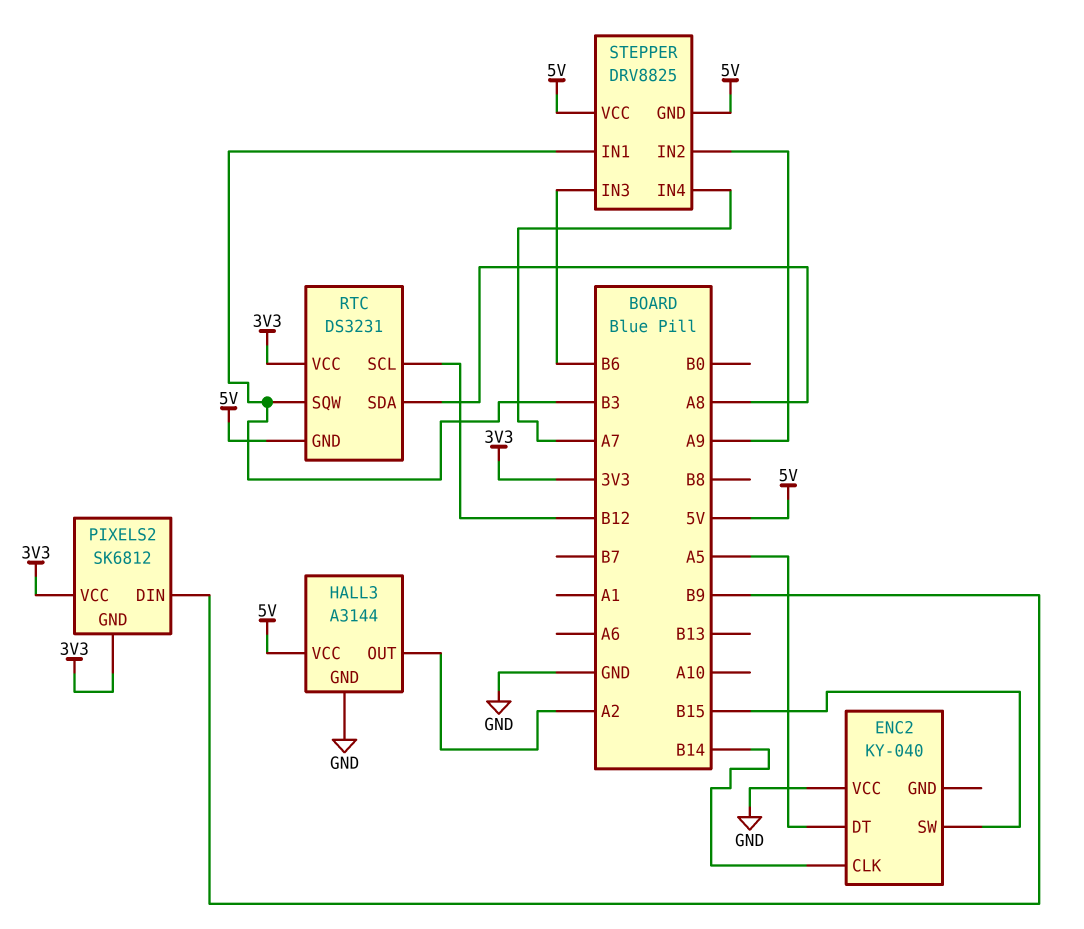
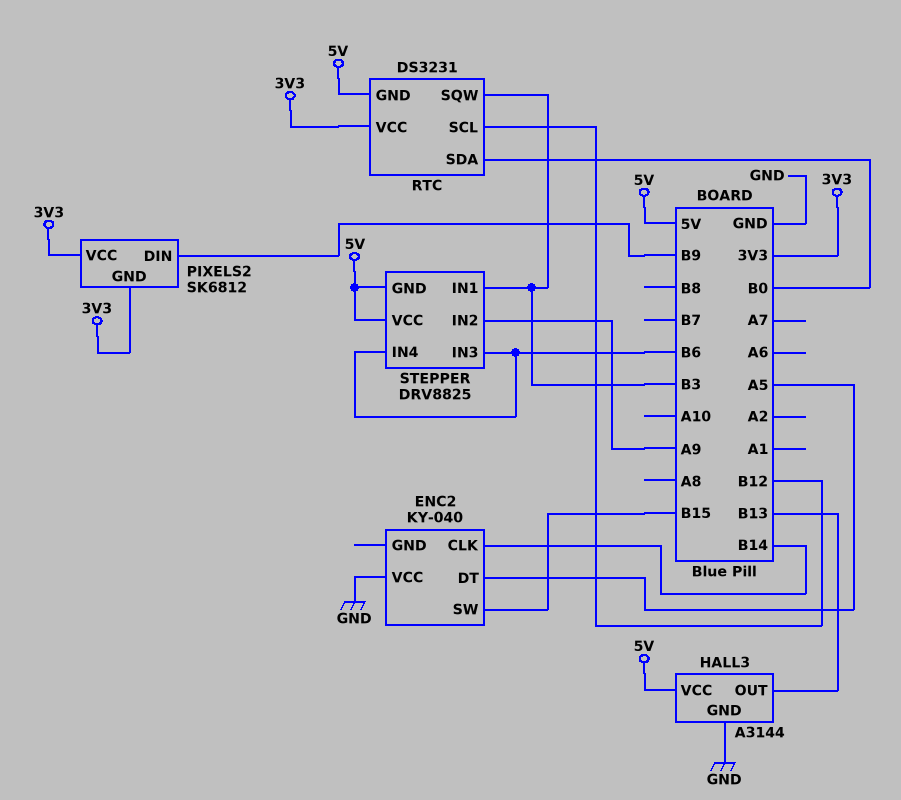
HALL3 pin OUT: A2 -> B13
RTC pin SDA: A8 -> B0
STEPPER pin IN4: A7 -> B6

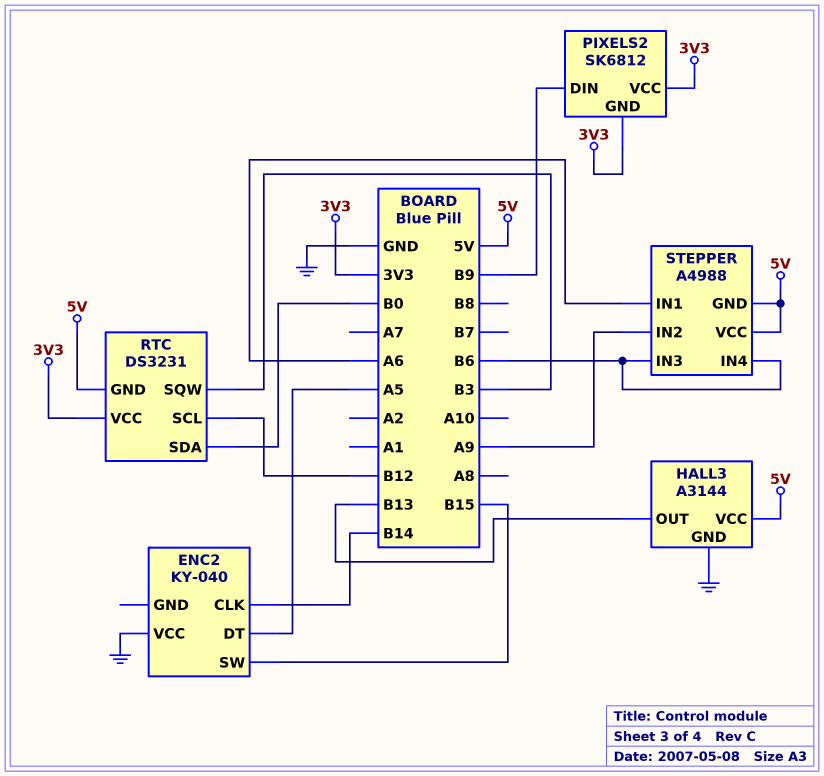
STEPPER: DRV8825 -> A4988
STEPPER pin IN1: B3 -> A6

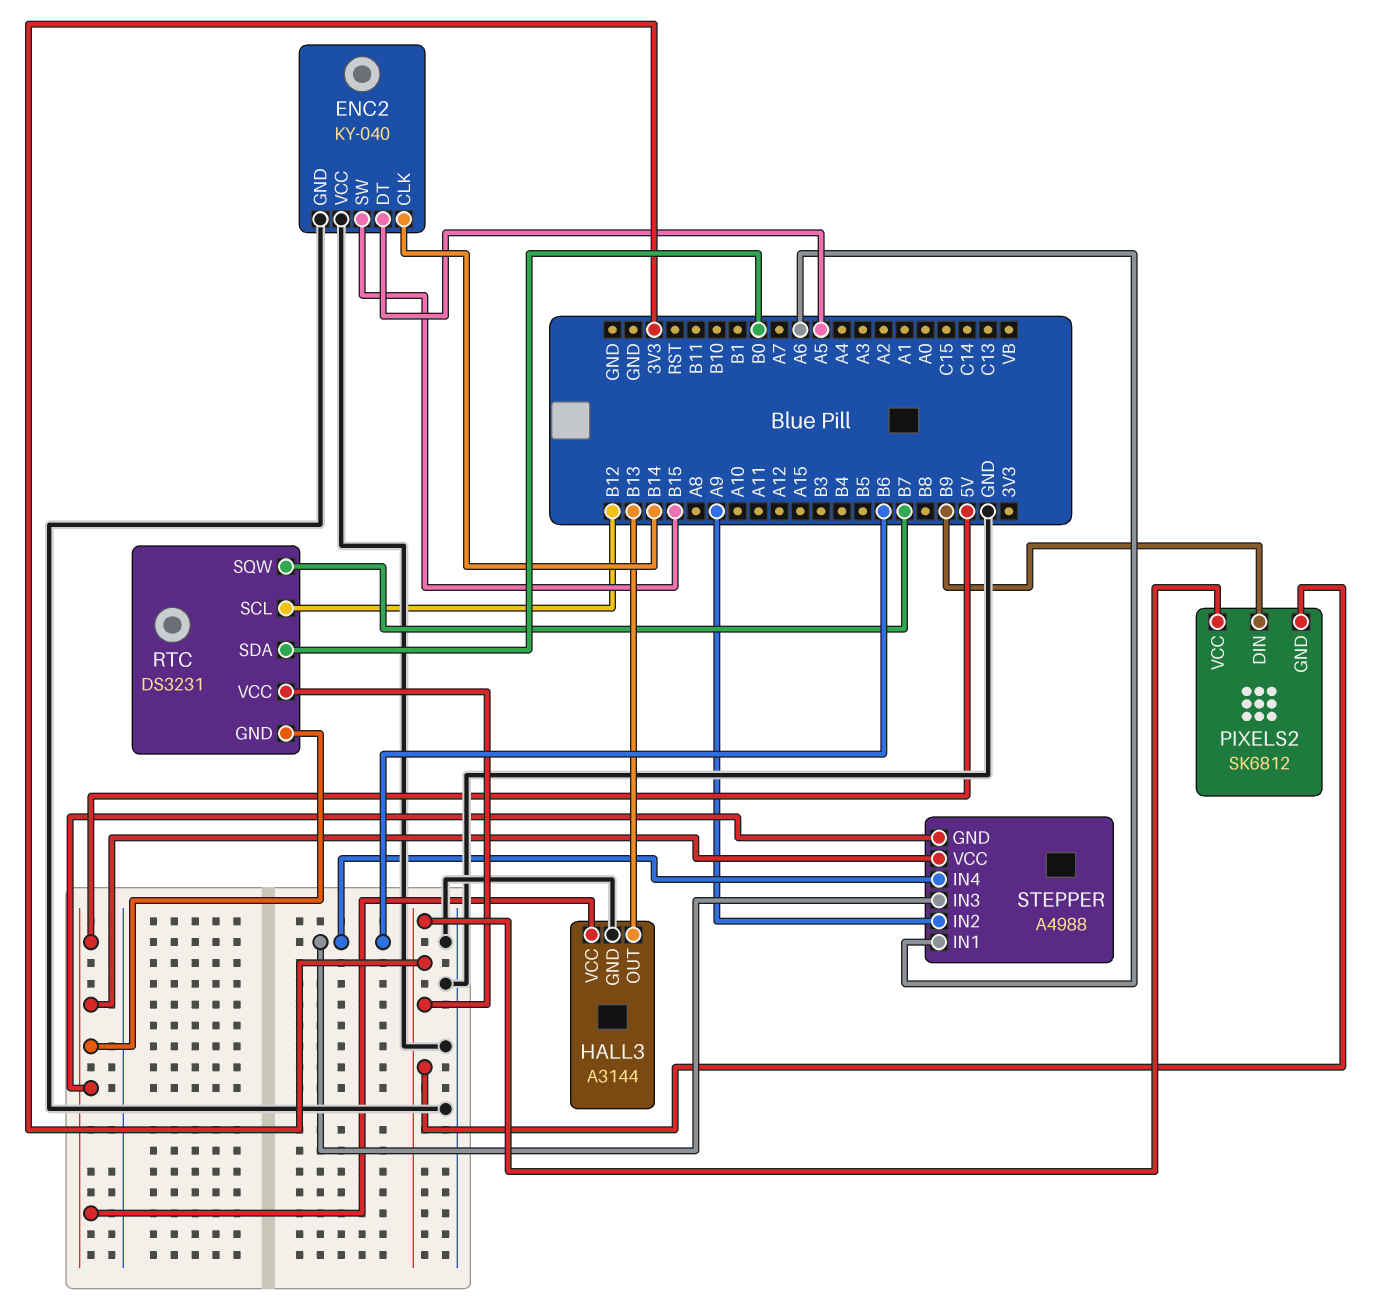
ENC2 pin GND: none -> GND
RTC pin SQW: B3 -> B7

